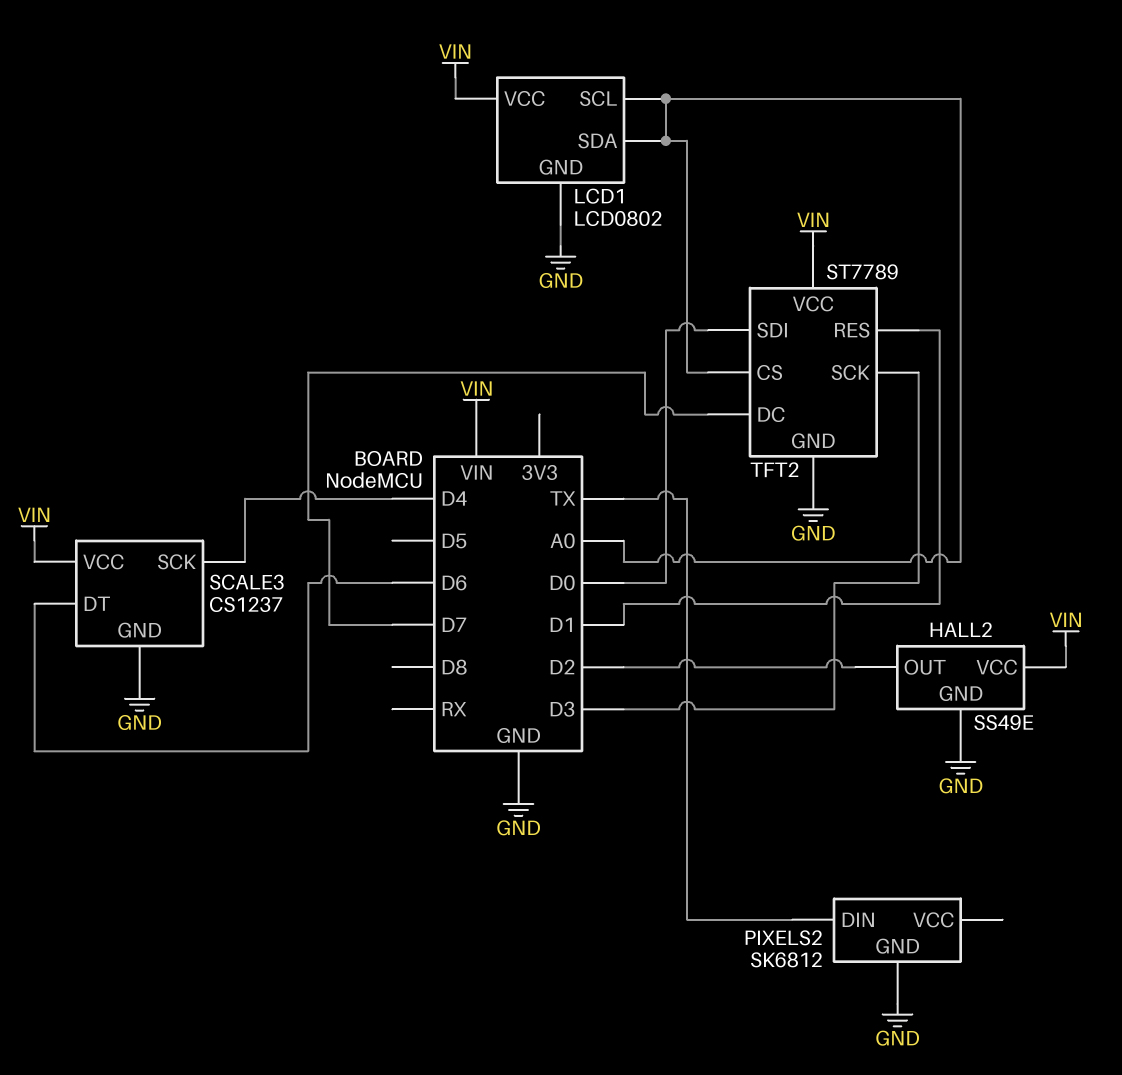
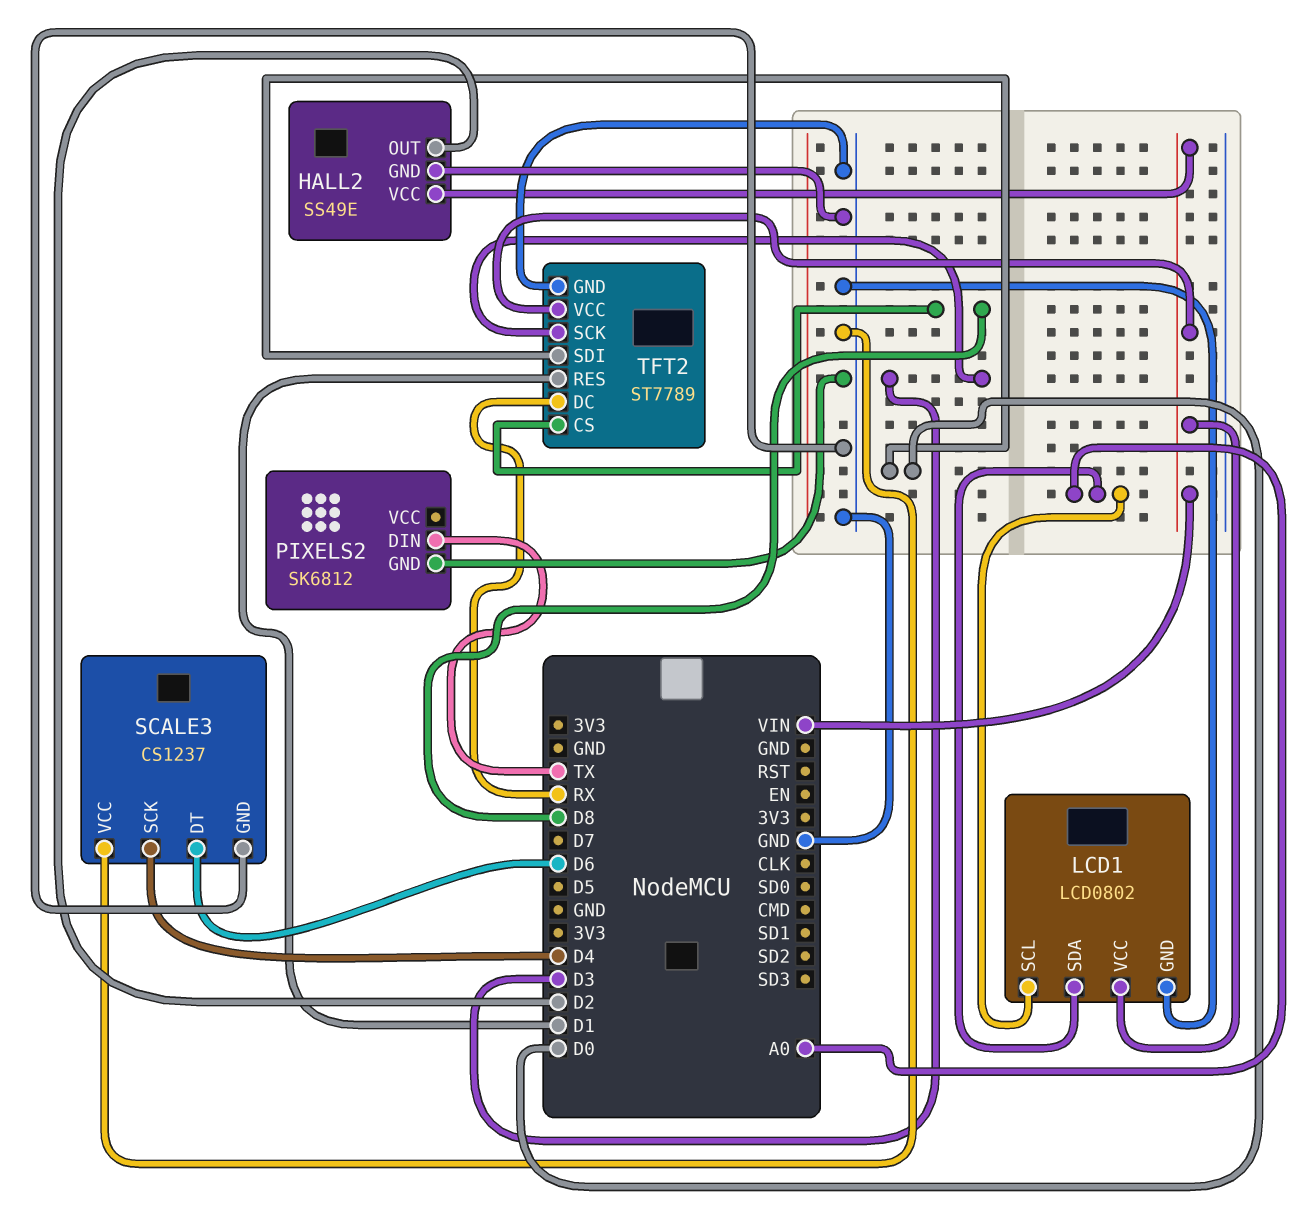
SCALE3 pin VCC: VIN -> GND
TFT2 pin CS: A0 -> D8
TFT2 pin DC: D7 -> RX

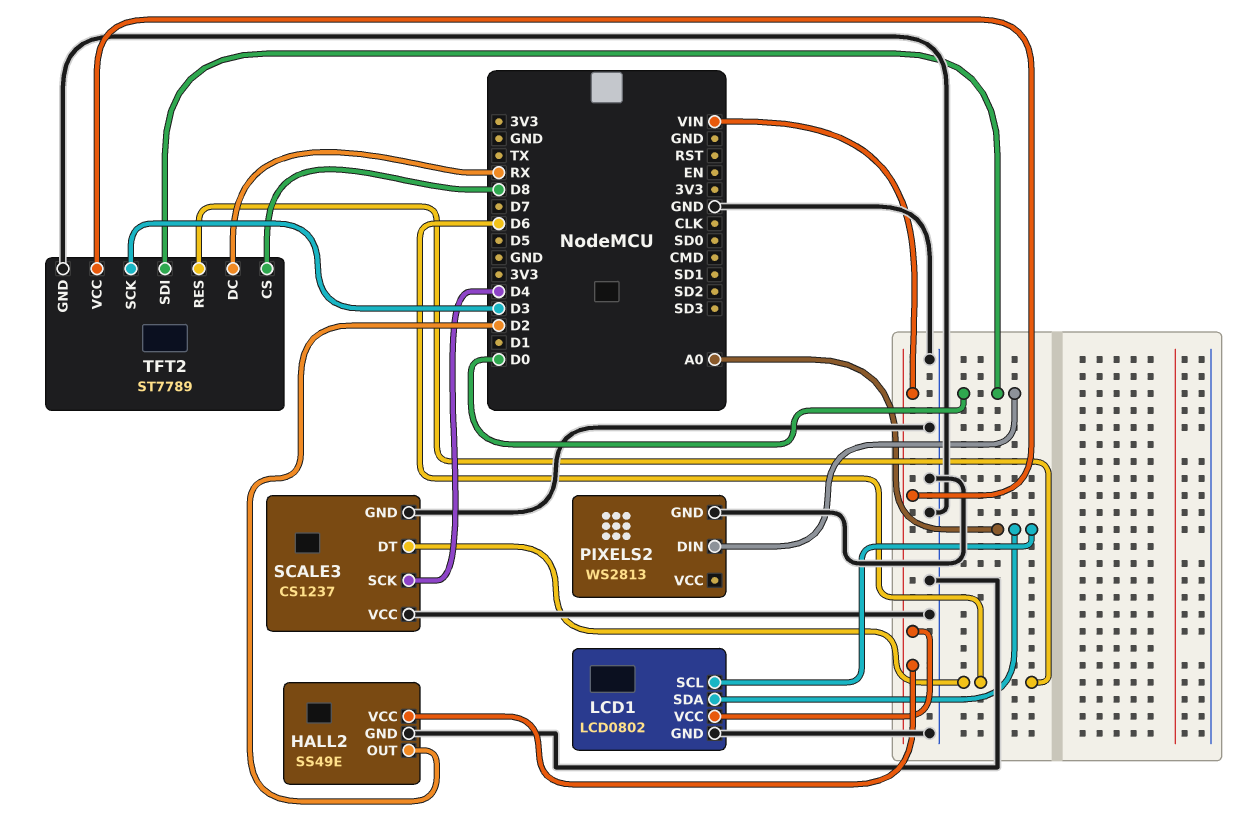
PIXELS2: SK6812 -> WS2813
PIXELS2 pin DIN: TX -> D0
TFT2 pin RES: D1 -> D6

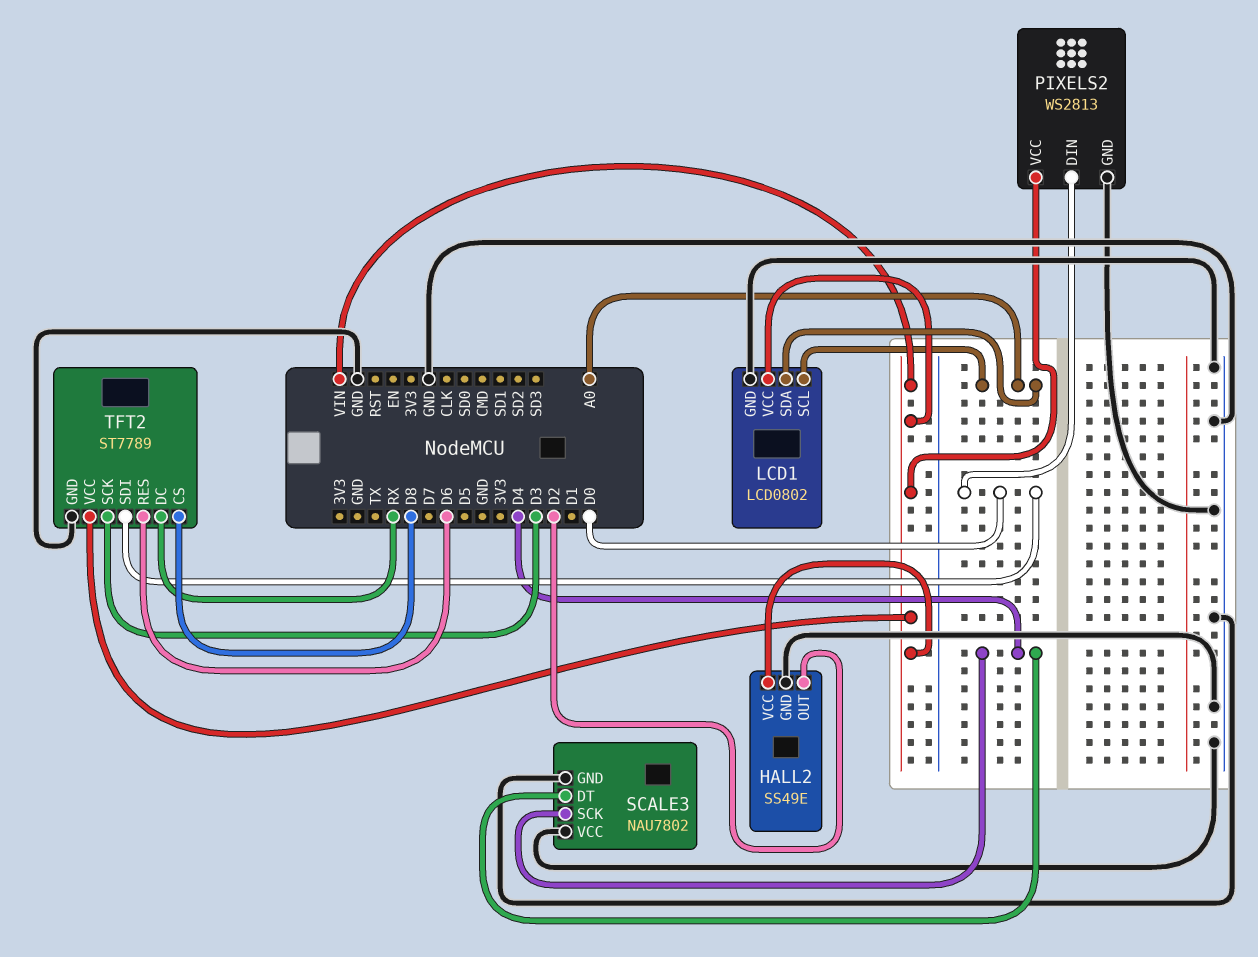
PIXELS2 pin VCC: none -> VIN
SCALE3: CS1237 -> NAU7802
SCALE3 pin DT: D6 -> D4

